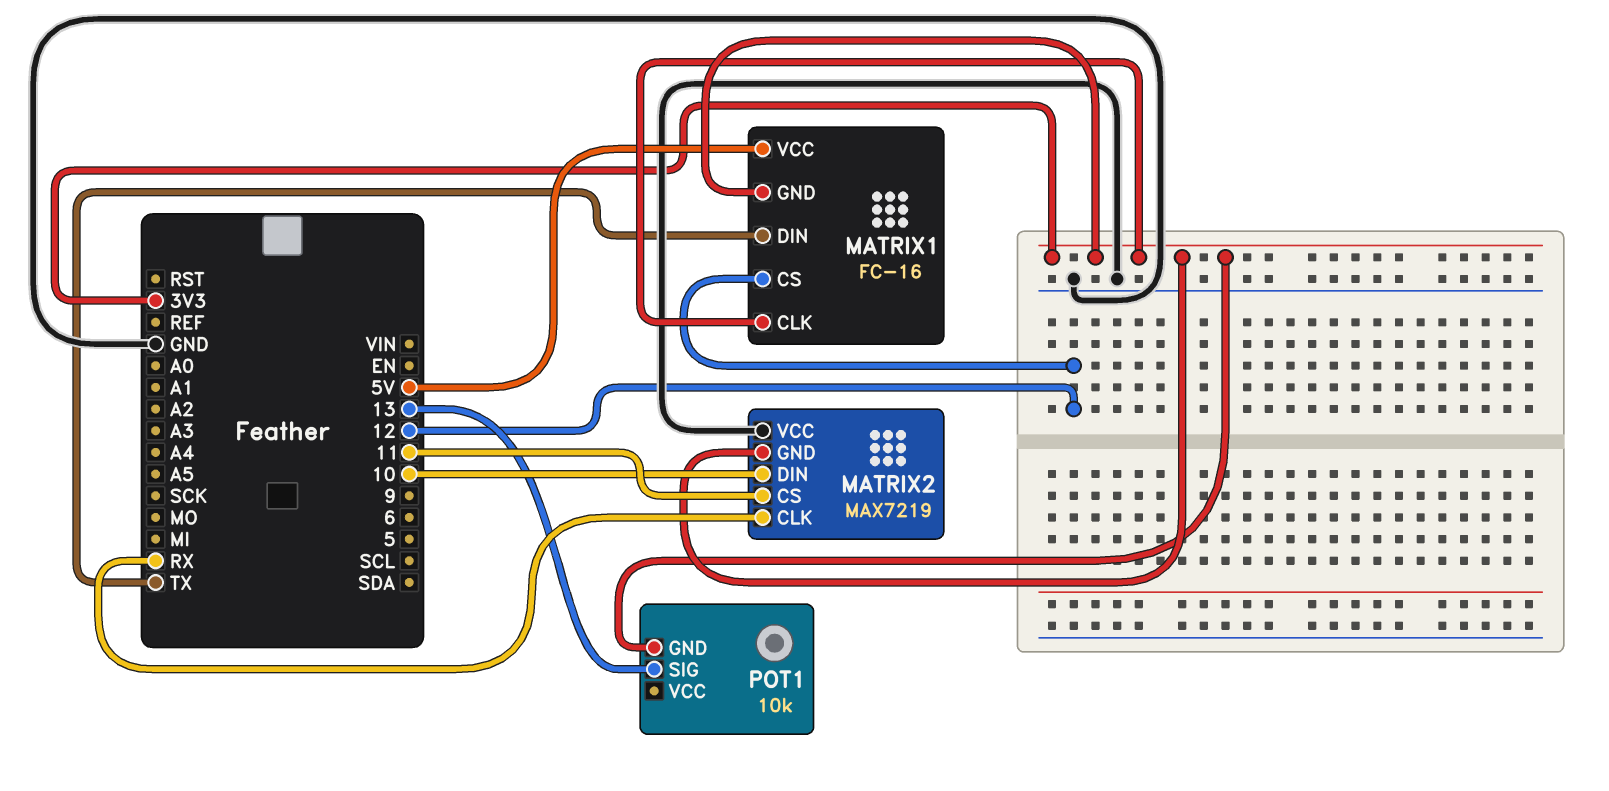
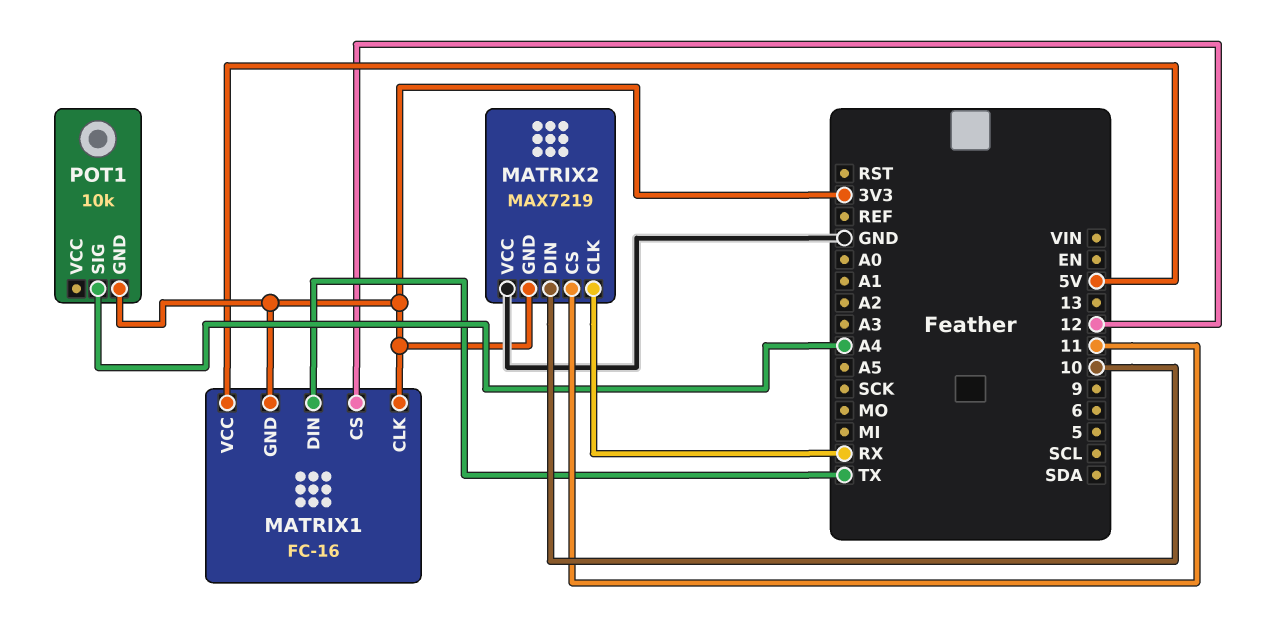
POT1 pin SIG: 13 -> A4

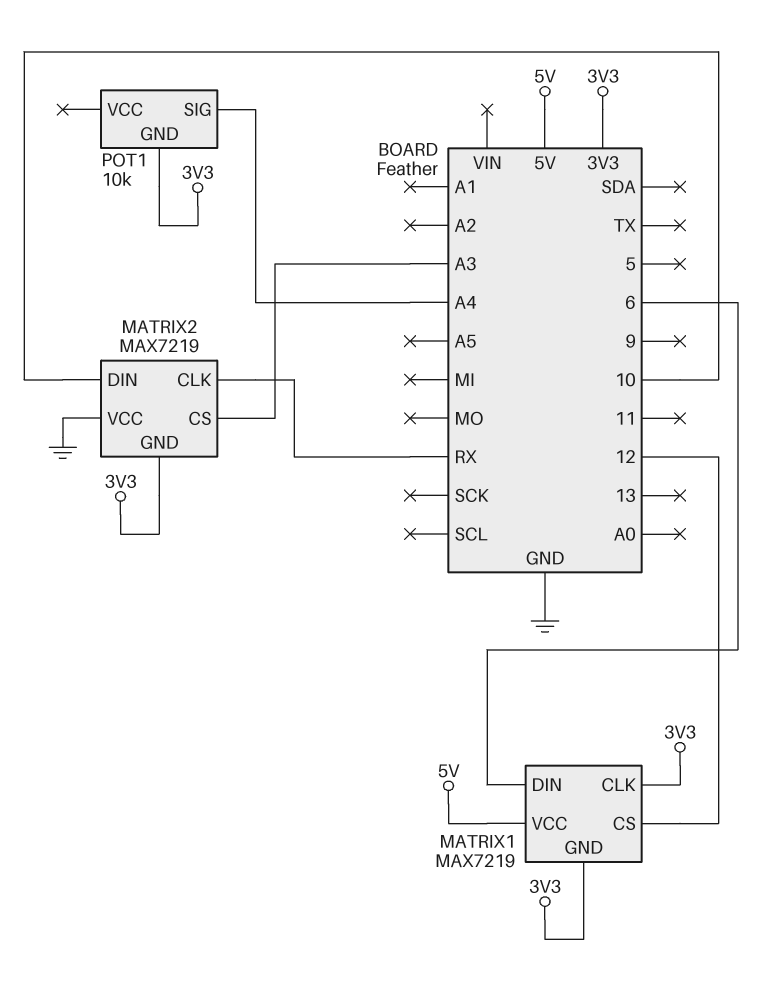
MATRIX1: FC-16 -> MAX7219
MATRIX1 pin DIN: TX -> 6
MATRIX2 pin CS: 11 -> A3

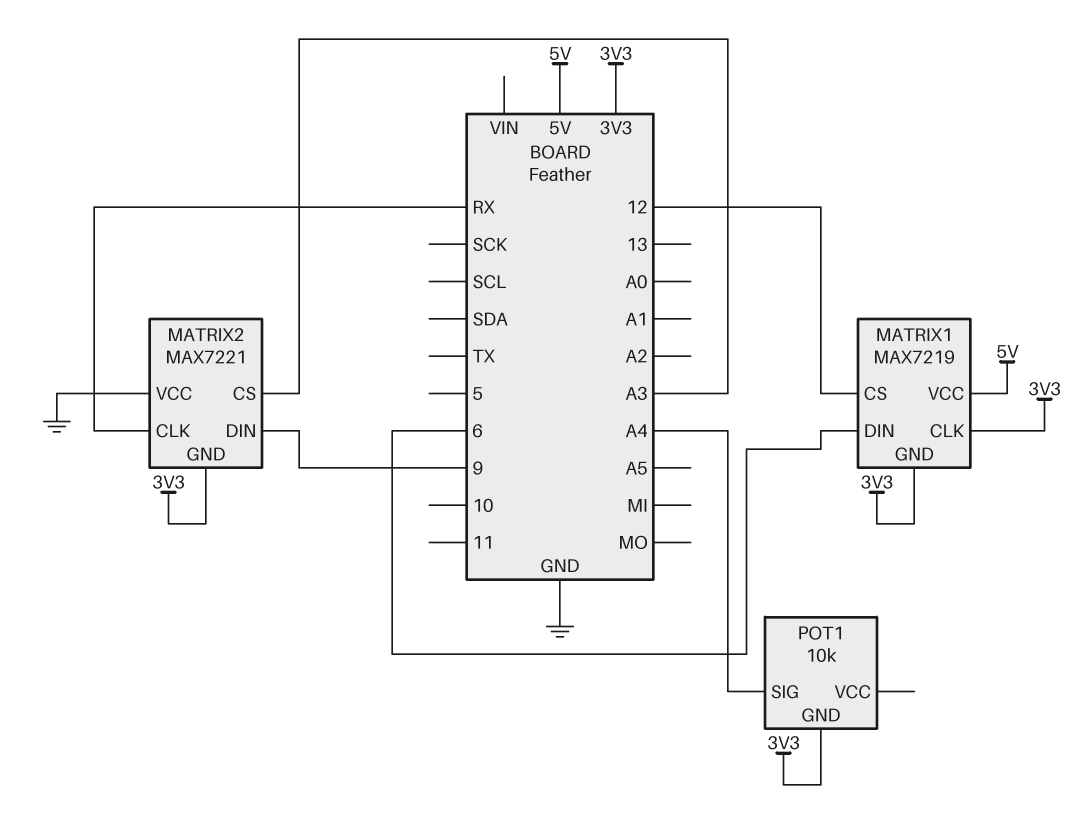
MATRIX2: MAX7219 -> MAX7221
MATRIX2 pin DIN: 10 -> 9

